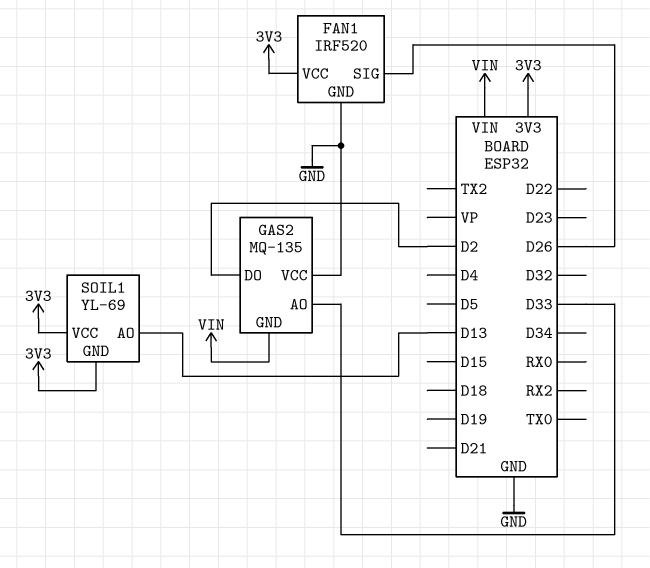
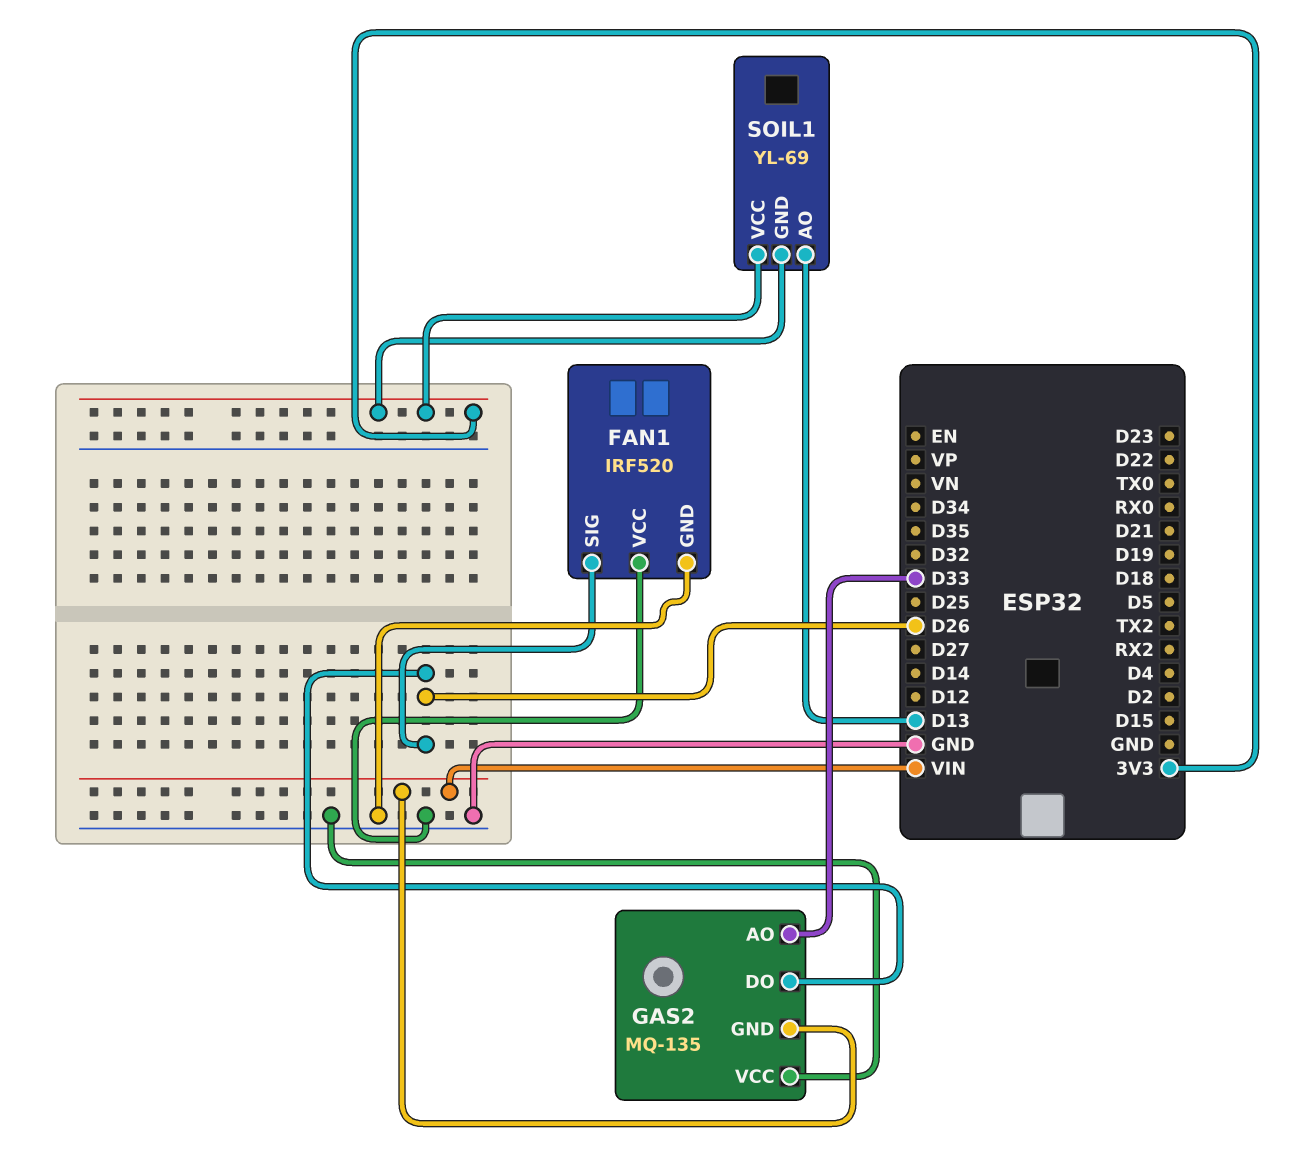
FAN1 pin VCC: 3V3 -> GND
GAS2 pin DO: D2 -> D26

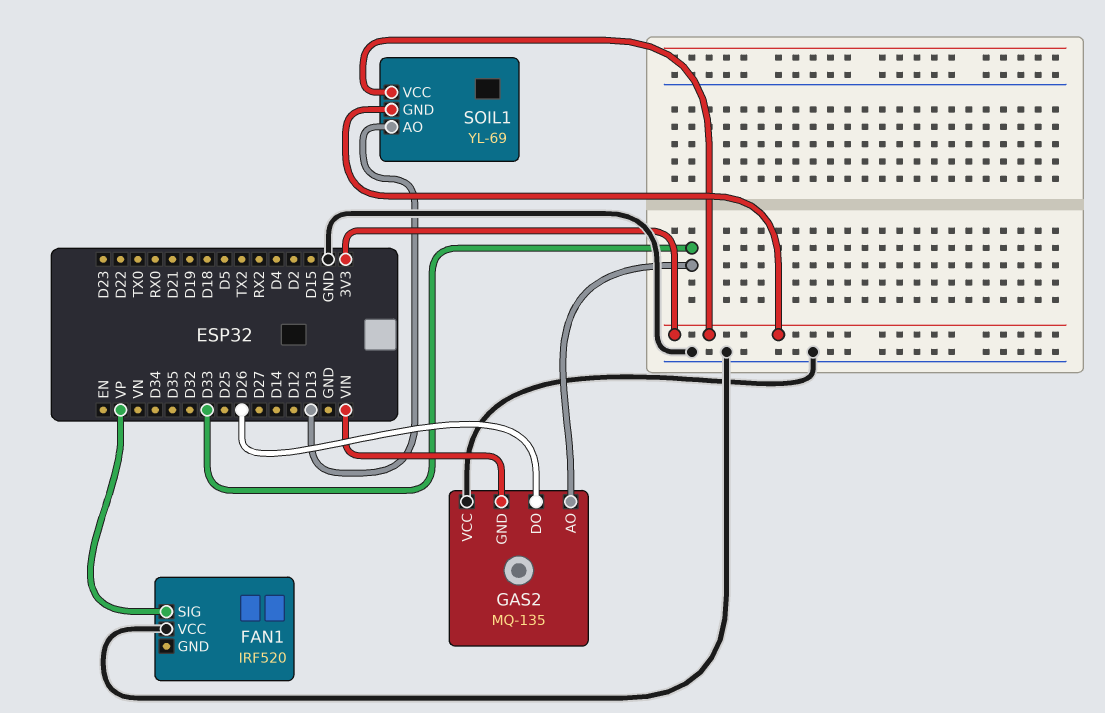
FAN1 pin GND: GND -> none
FAN1 pin SIG: D26 -> VP

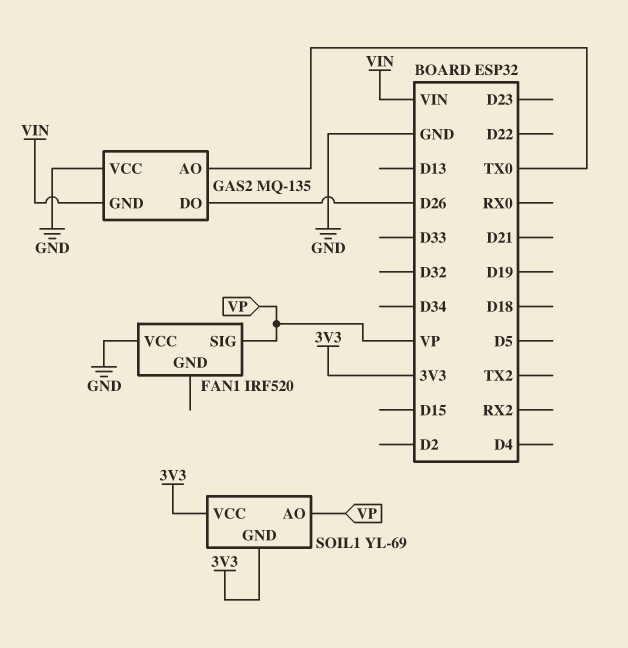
GAS2 pin AO: D33 -> TX0
SOIL1 pin AO: D13 -> VP

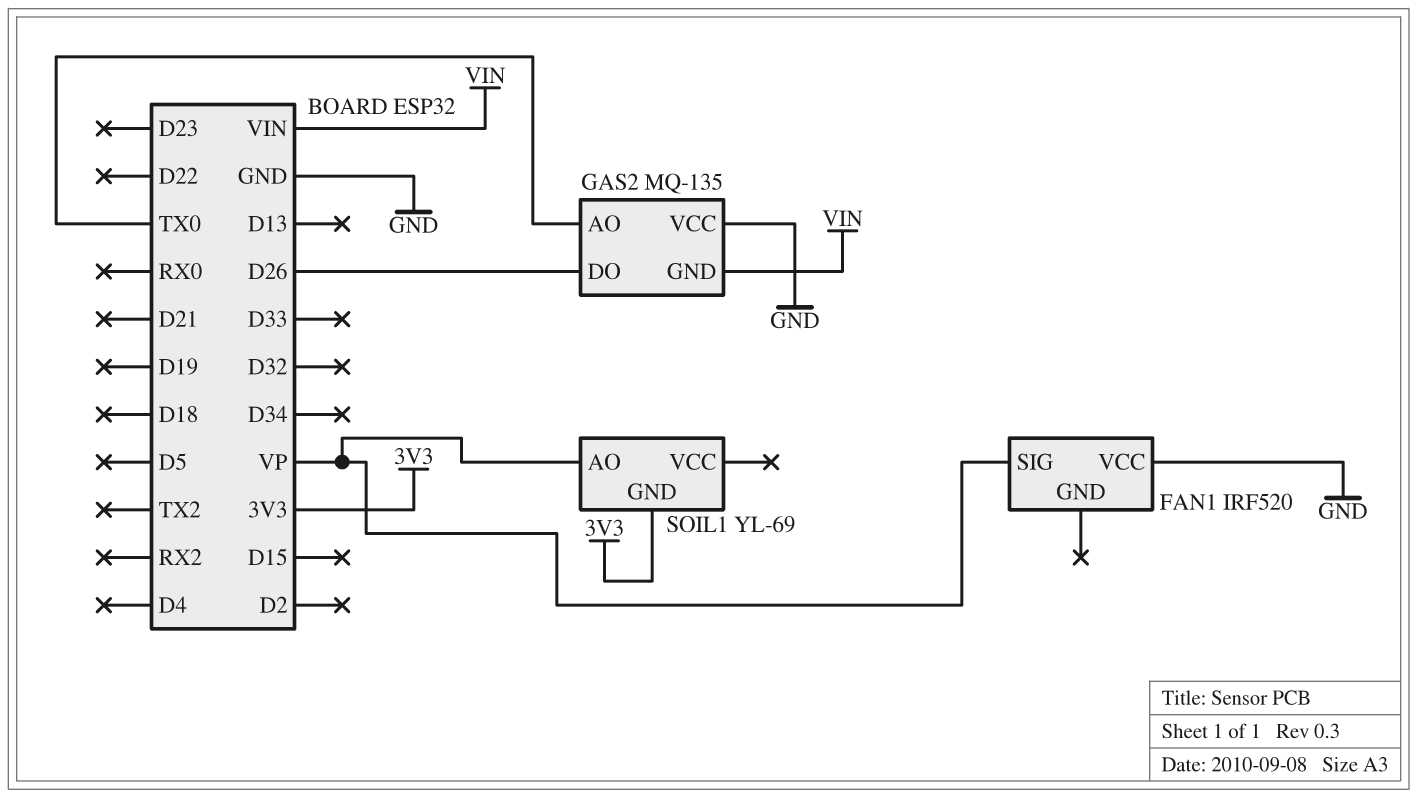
SOIL1 pin VCC: 3V3 -> none

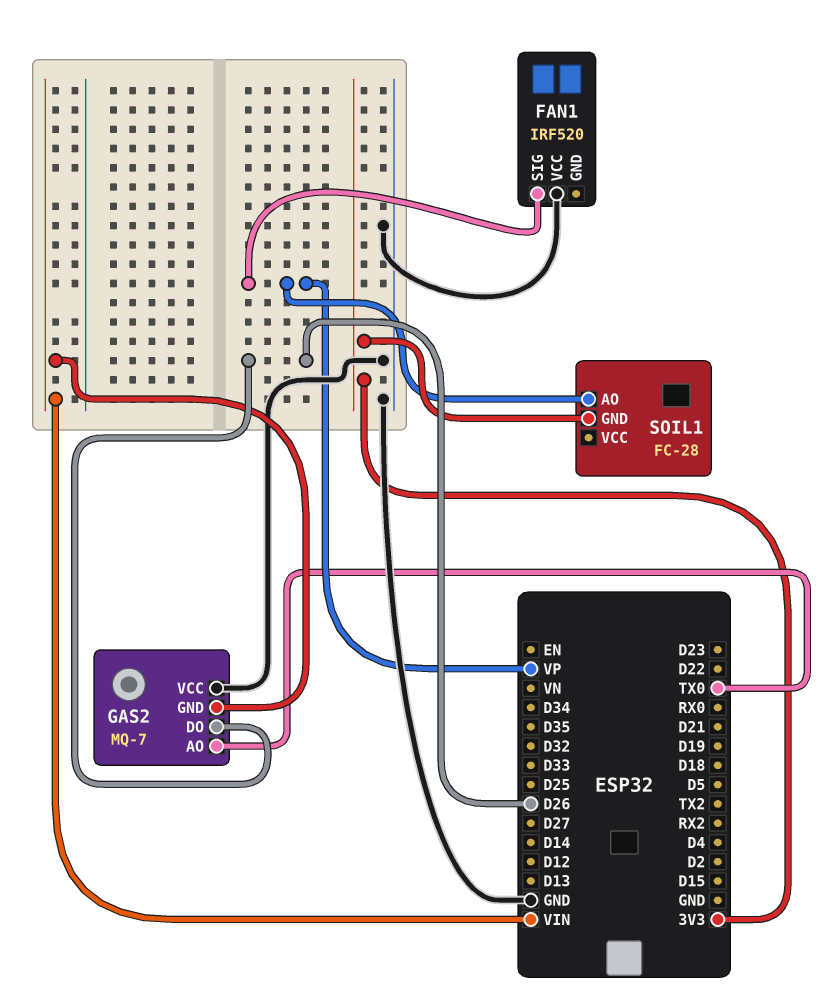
GAS2: MQ-135 -> MQ-7
SOIL1: YL-69 -> FC-28

